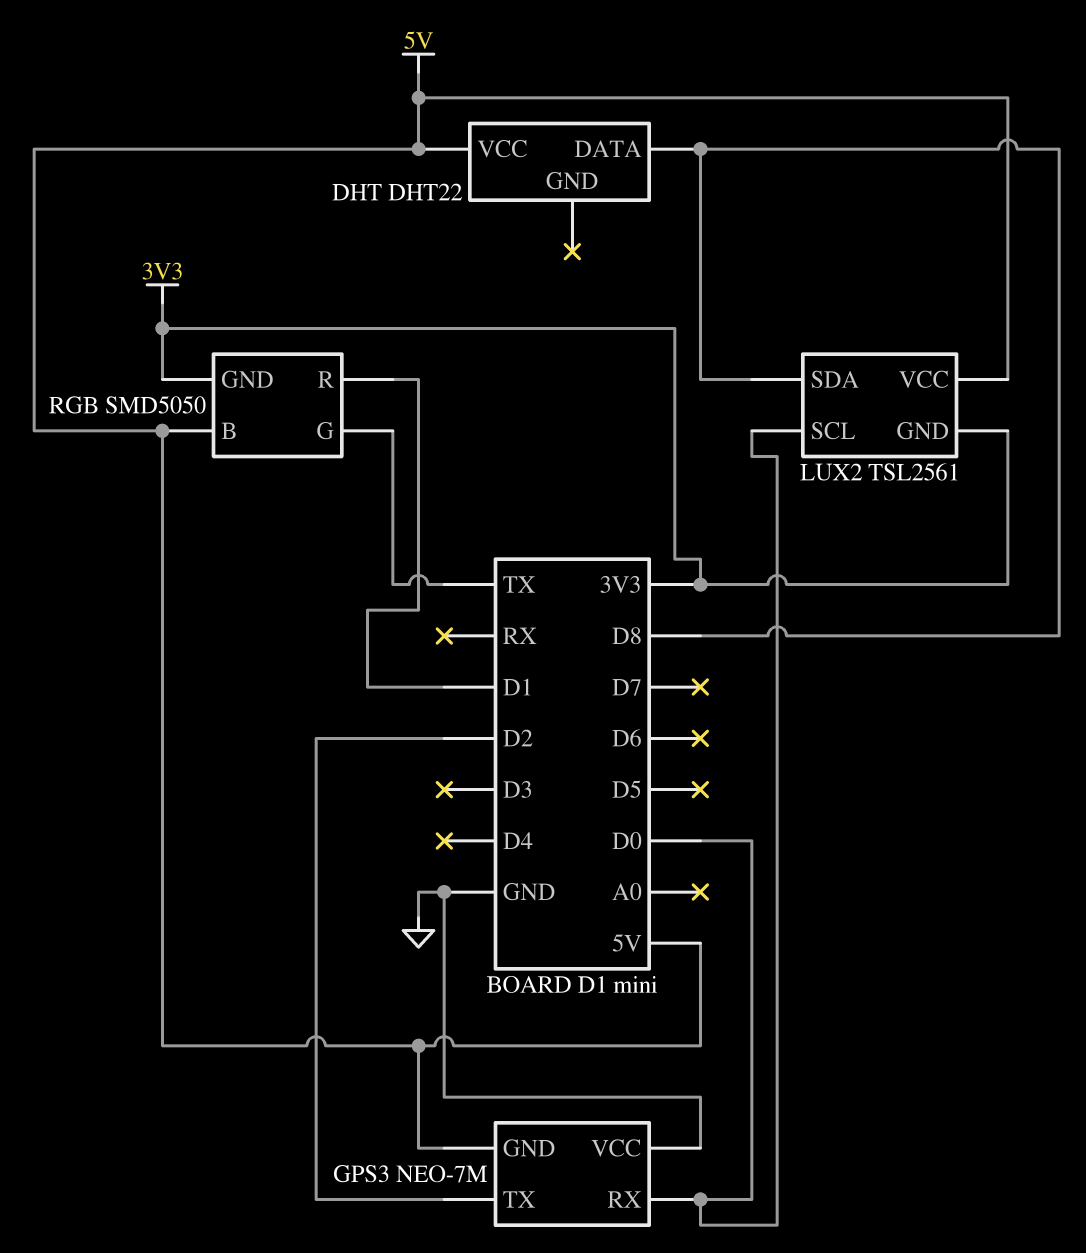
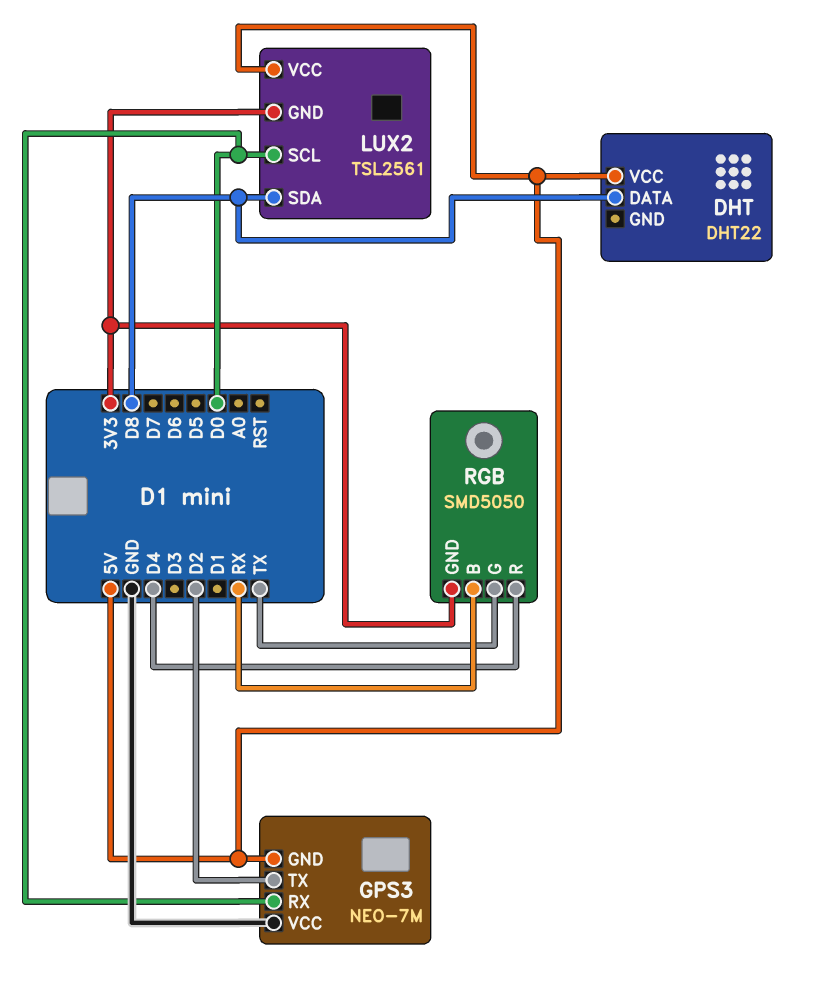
RGB pin B: 5V -> RX
RGB pin R: D1 -> D4

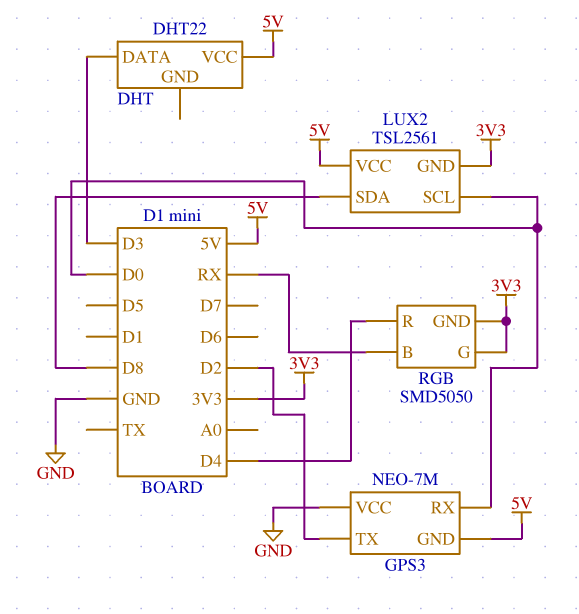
DHT pin DATA: D8 -> D3
RGB pin G: TX -> 3V3

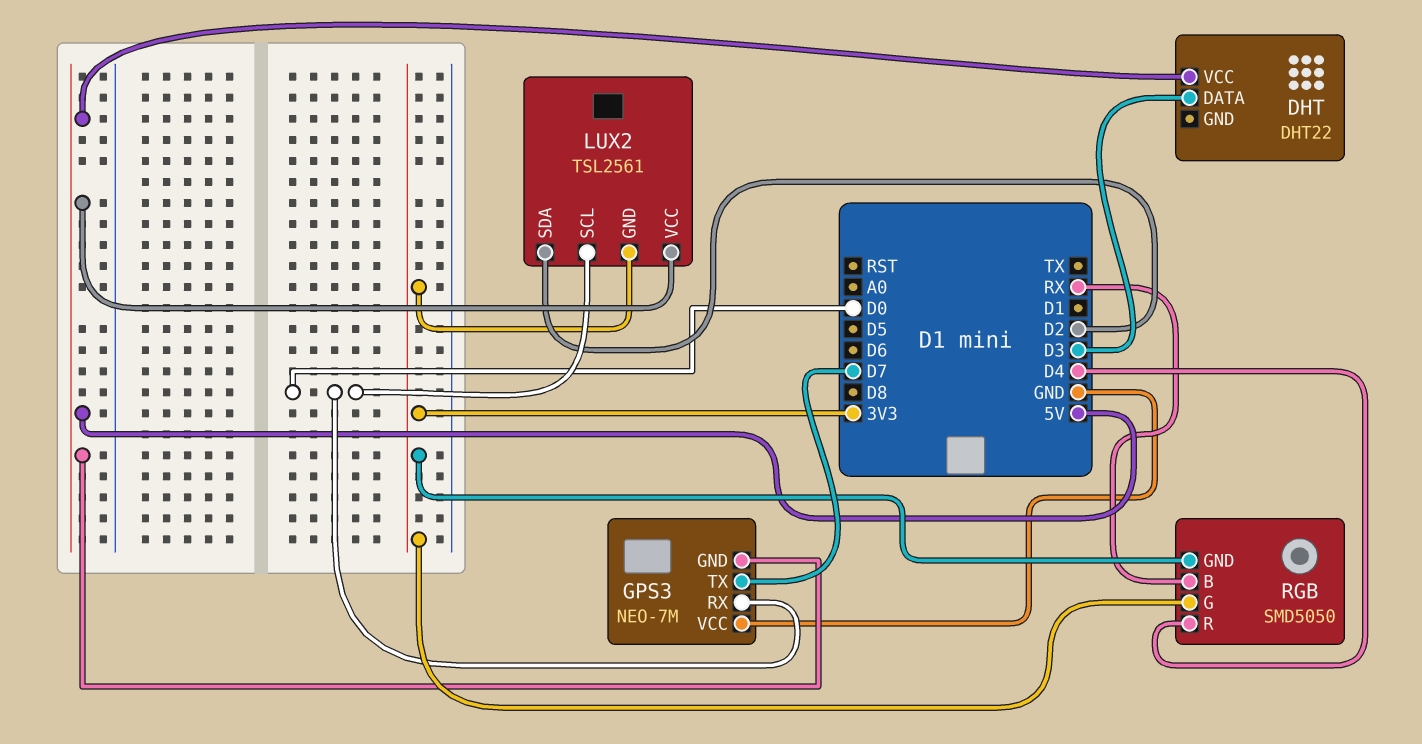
GPS3 pin TX: D2 -> D7
LUX2 pin SDA: D8 -> D2

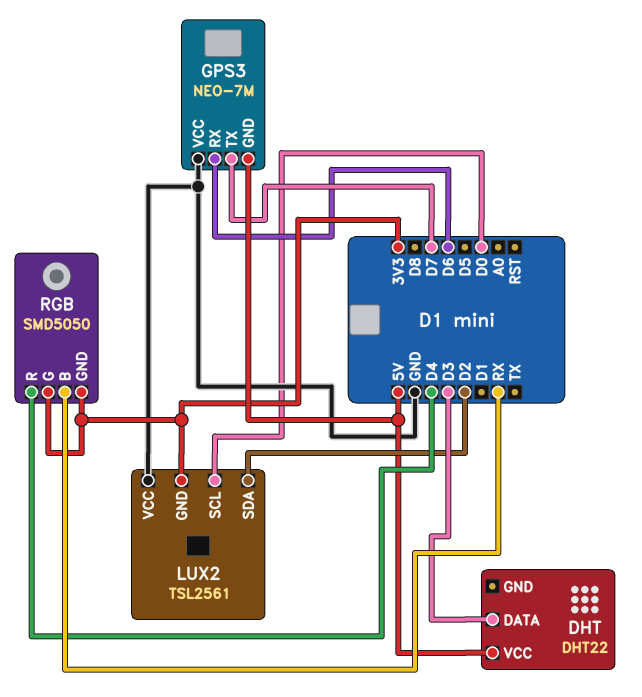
GPS3 pin RX: D0 -> D6
LUX2 pin VCC: 5V -> GND

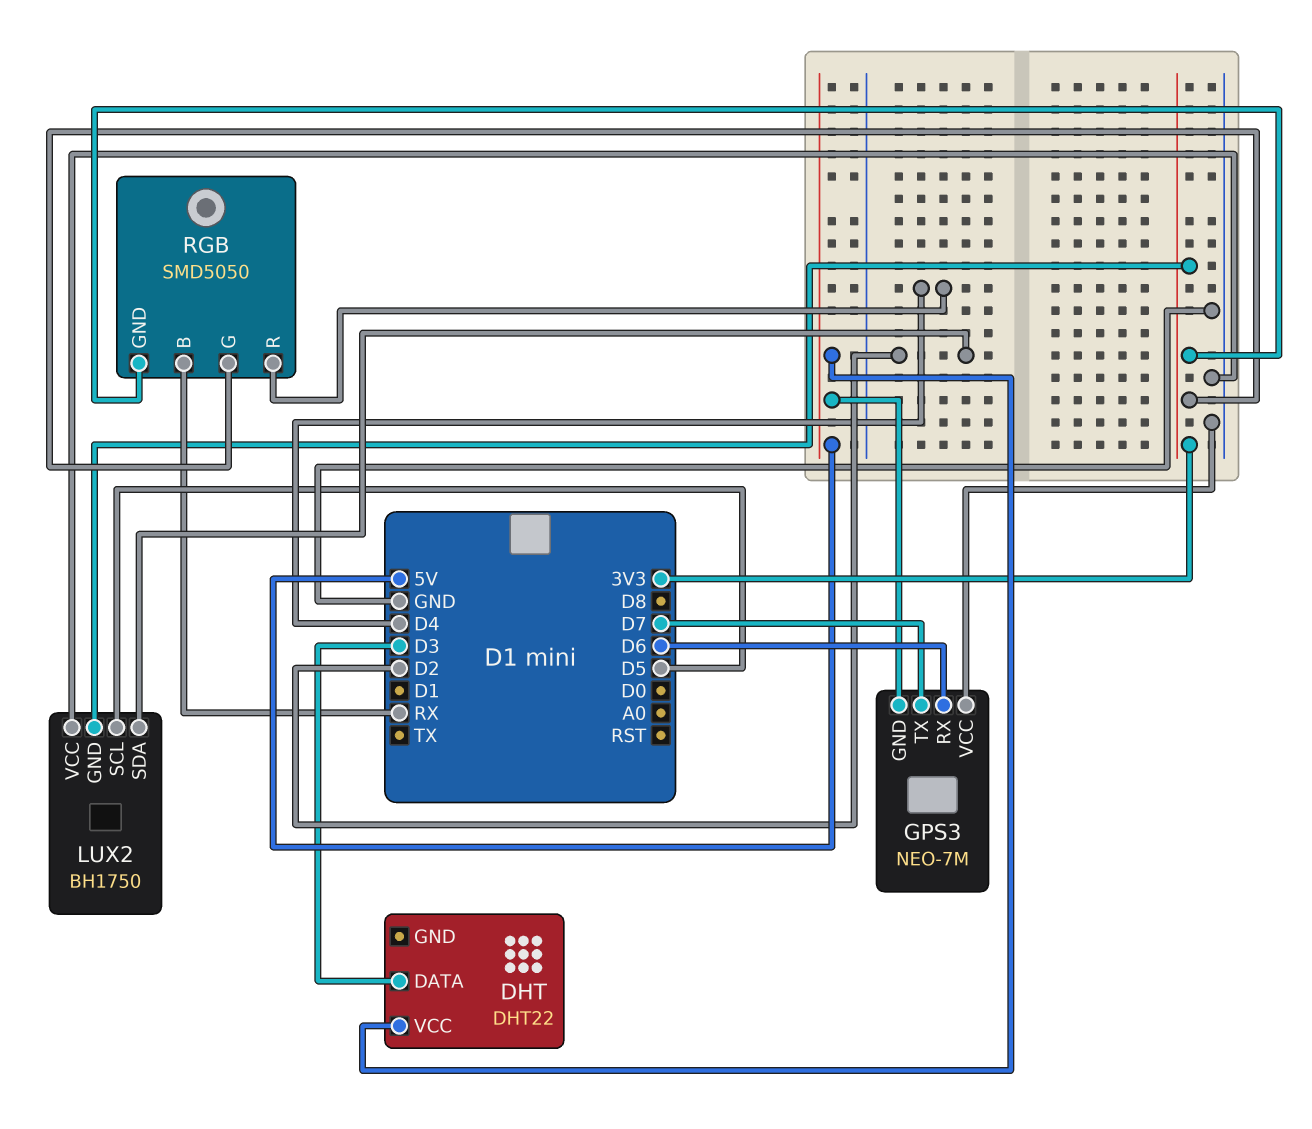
LUX2: TSL2561 -> BH1750
LUX2 pin SCL: D0 -> D5

